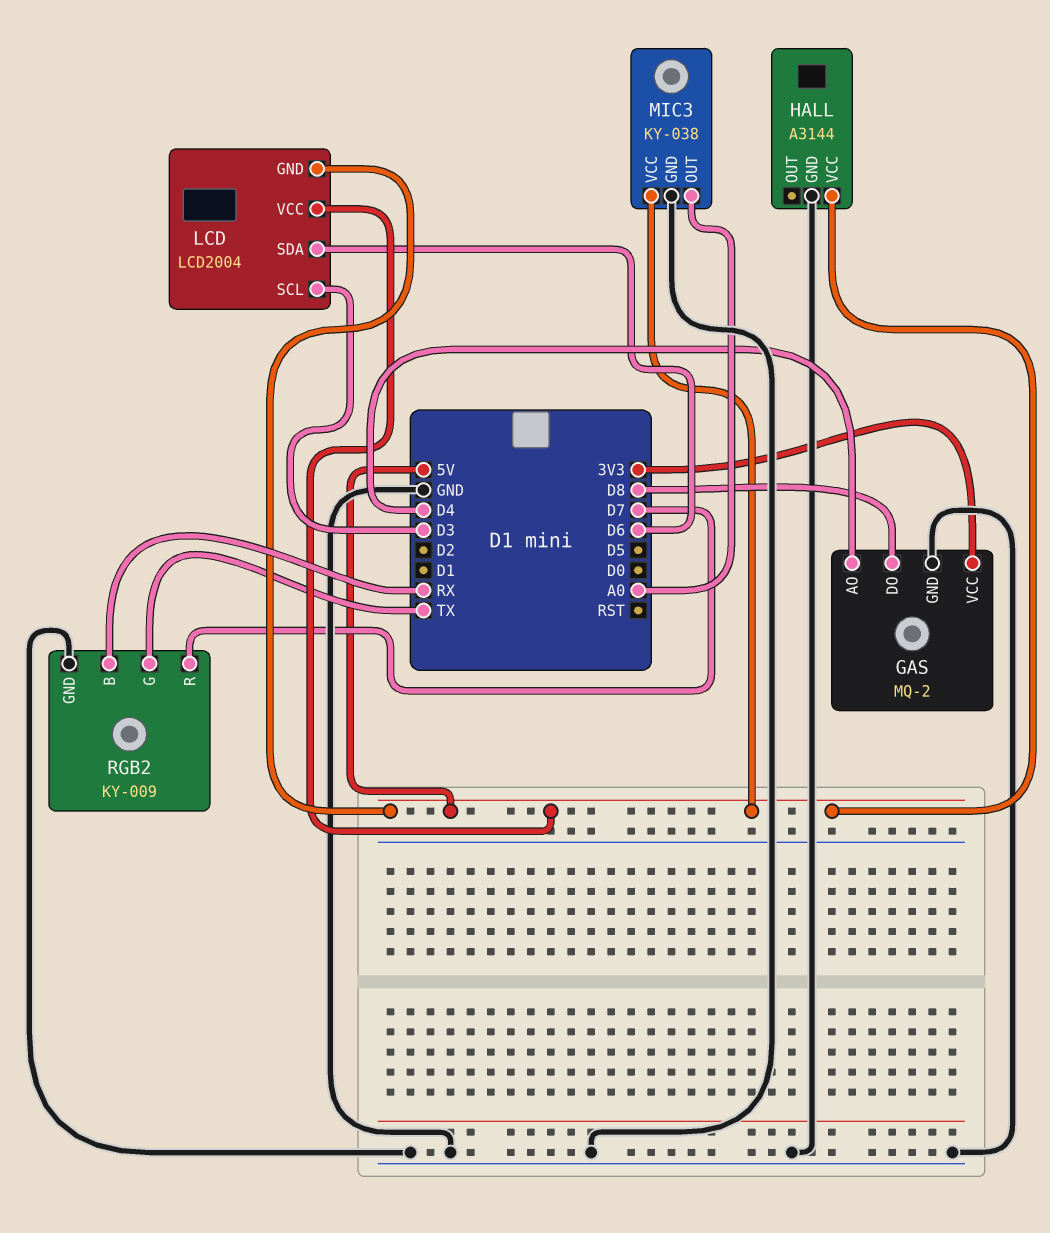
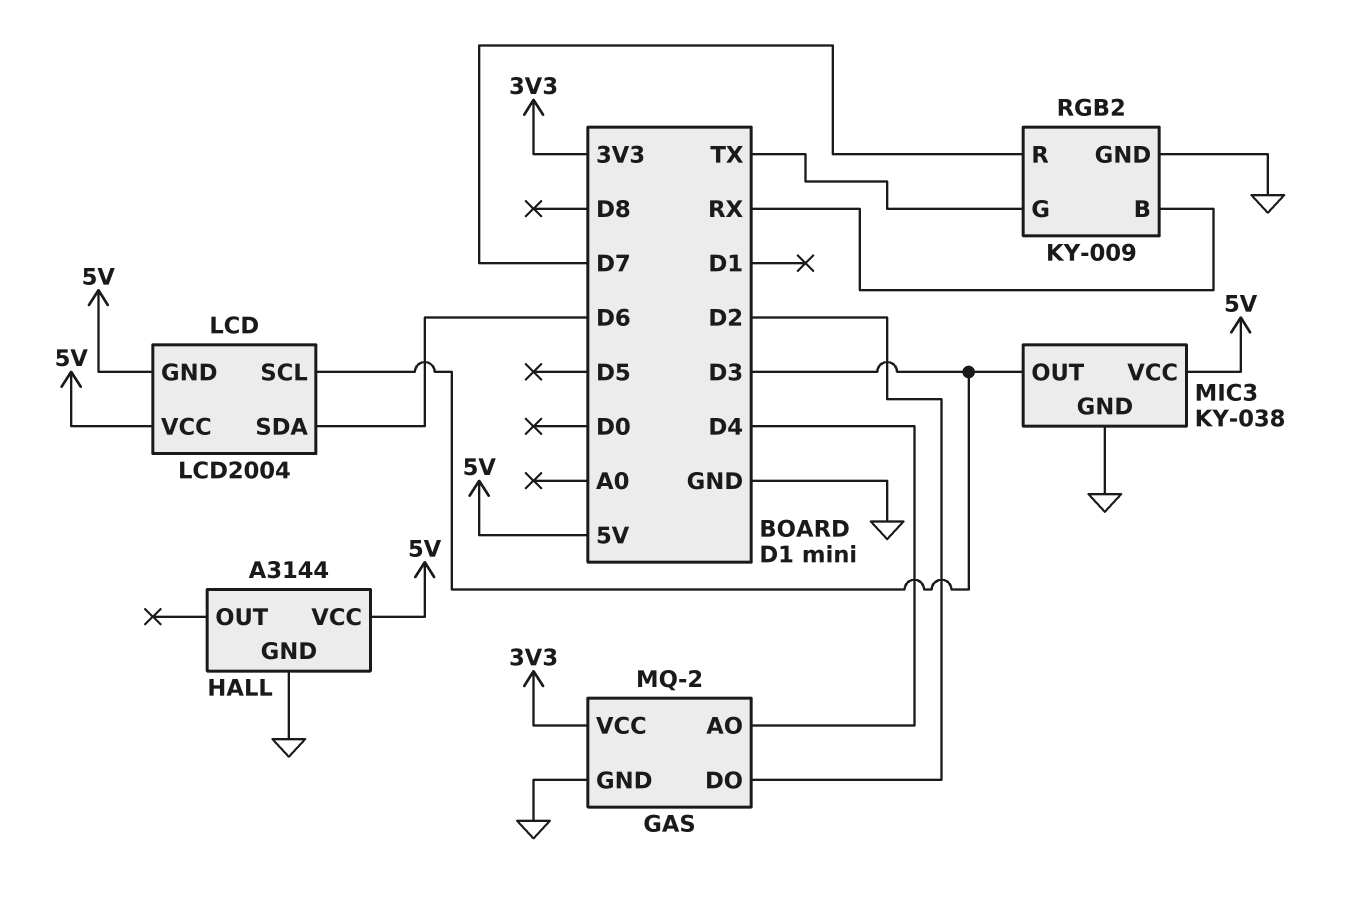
GAS pin DO: D8 -> D2
MIC3 pin OUT: A0 -> D3

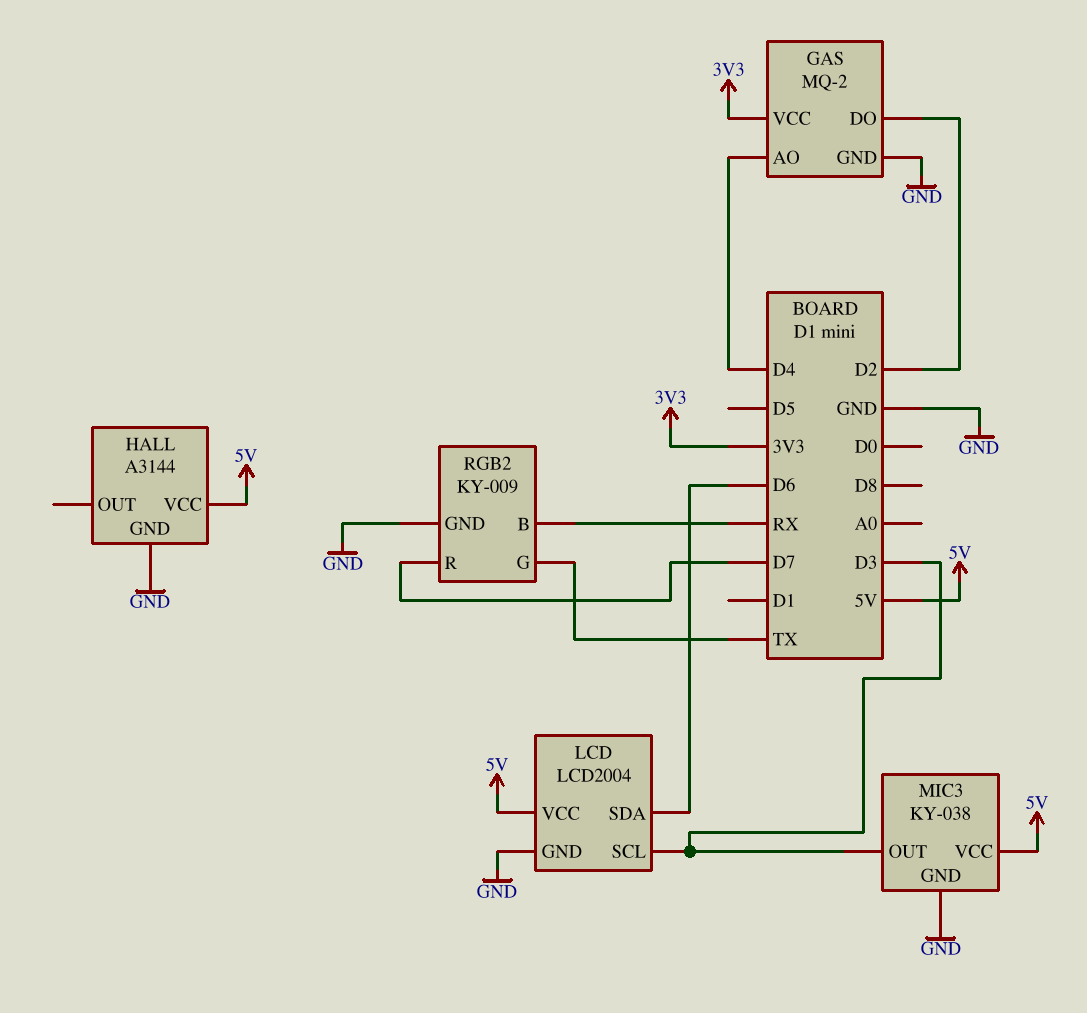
LCD pin GND: 5V -> GND

